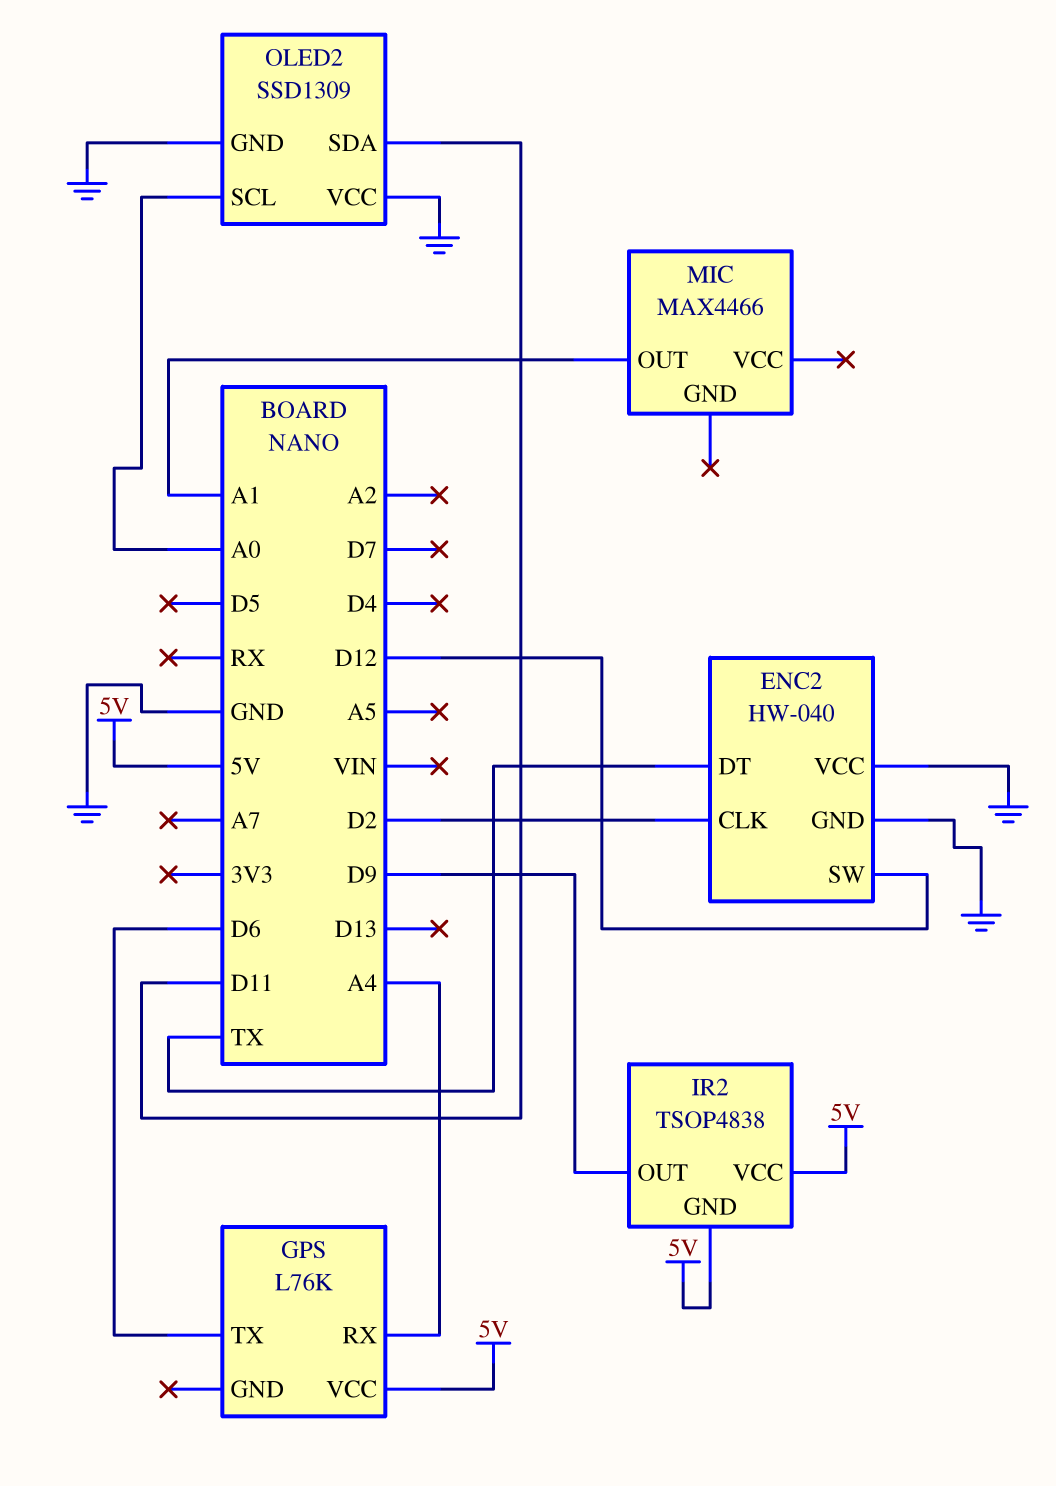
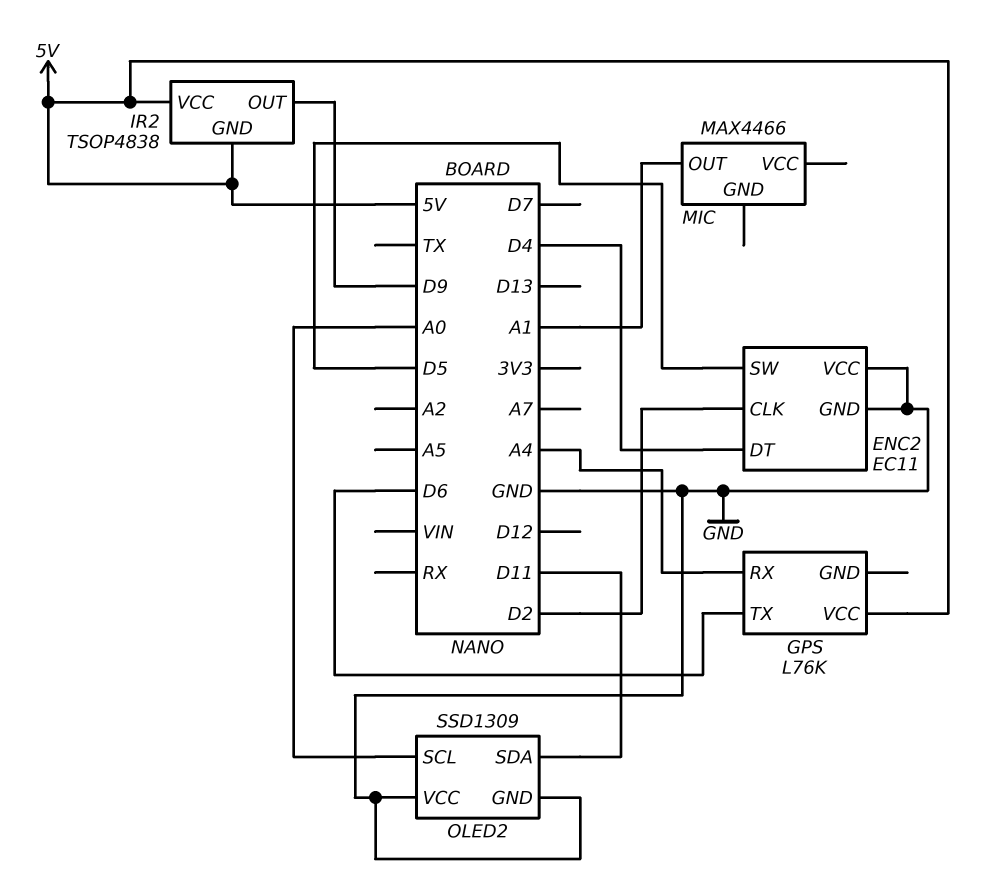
ENC2: HW-040 -> EC11
ENC2 pin DT: TX -> D4
ENC2 pin SW: D12 -> D5

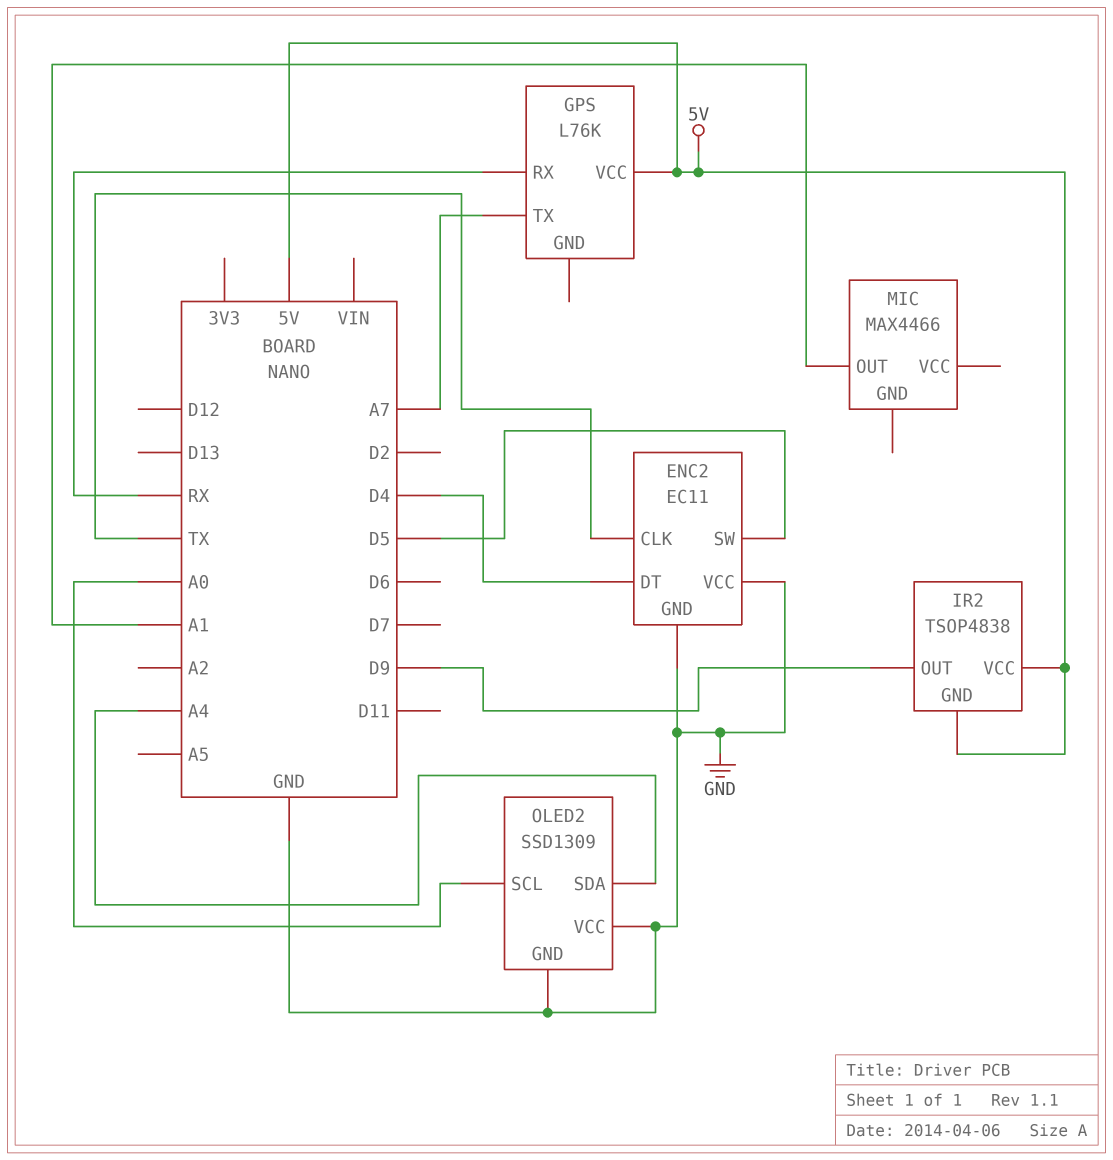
ENC2 pin CLK: D2 -> TX
GPS pin RX: A4 -> RX
GPS pin TX: D6 -> A7
OLED2 pin SDA: D11 -> A4

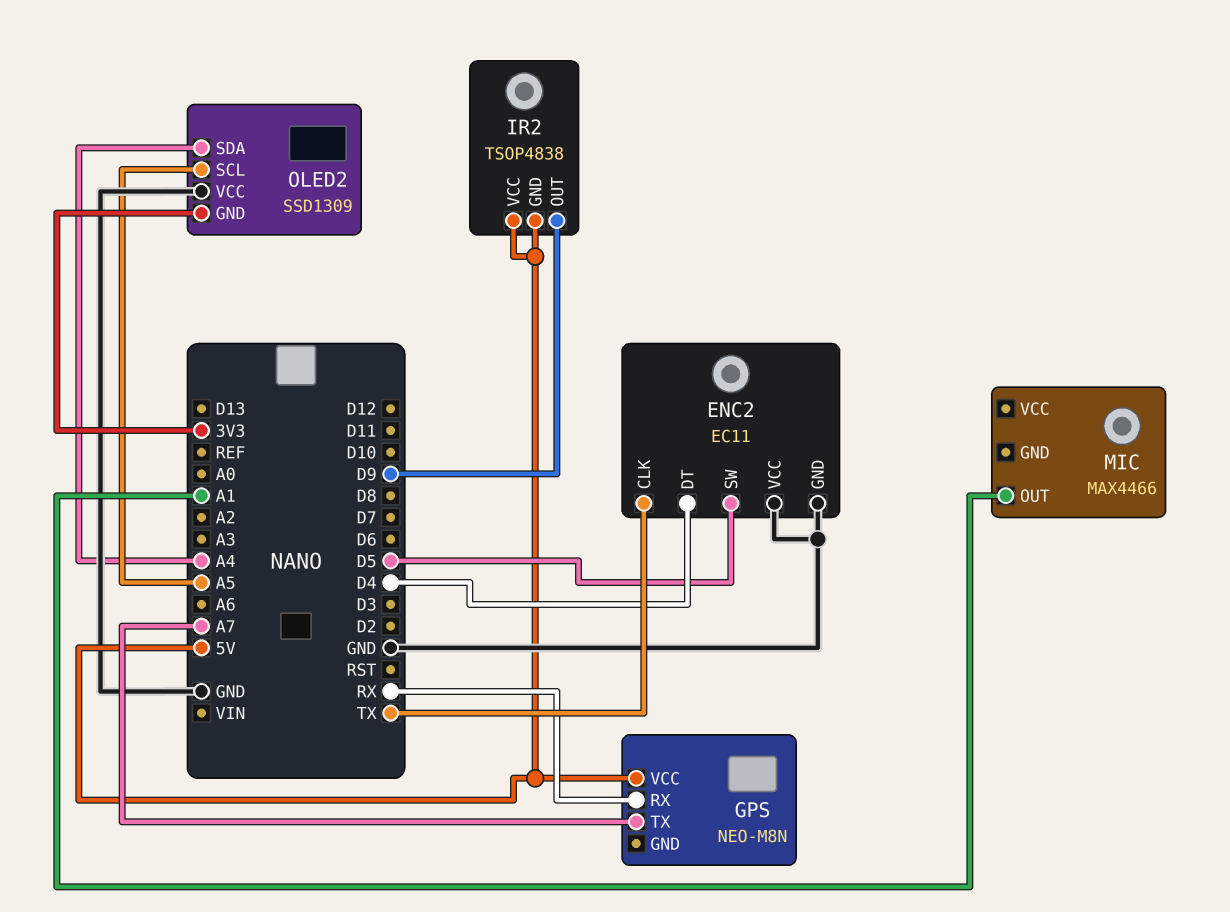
GPS: L76K -> NEO-M8N
OLED2 pin GND: GND -> 3V3
OLED2 pin SCL: A0 -> A5

